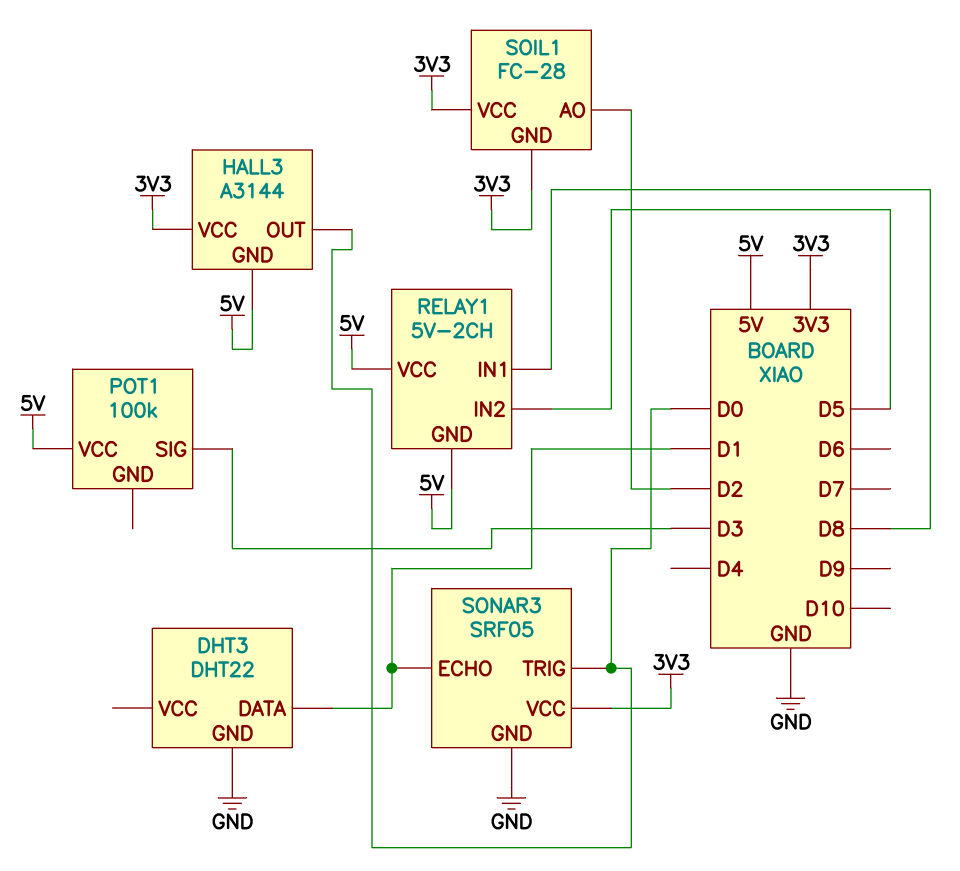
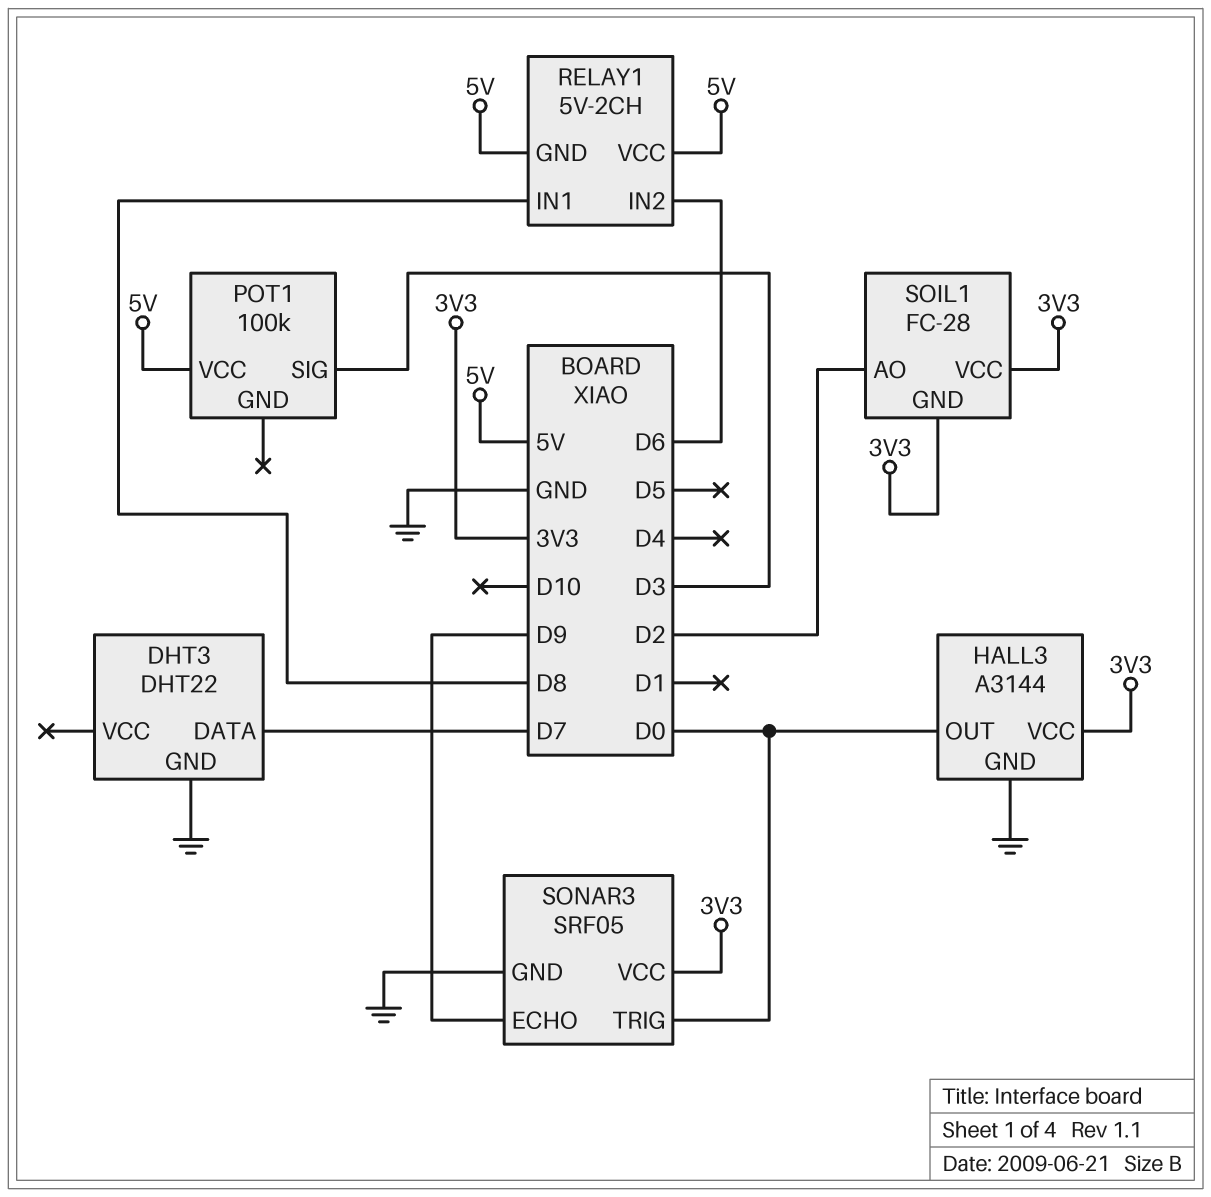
DHT3 pin DATA: D1 -> D7
HALL3 pin GND: 5V -> GND
RELAY1 pin IN2: D5 -> D6
SONAR3 pin ECHO: D1 -> D9

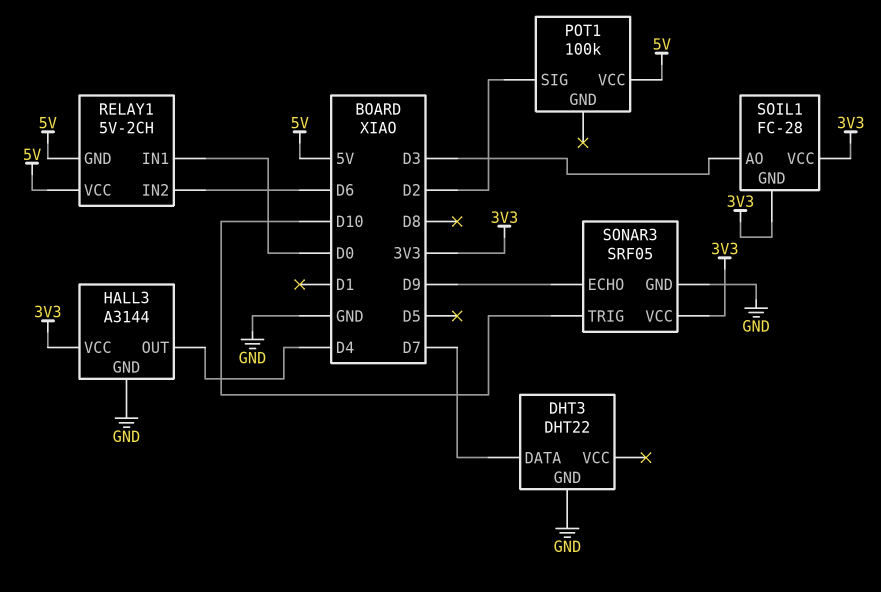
HALL3 pin OUT: D0 -> D4
POT1 pin SIG: D3 -> D2
RELAY1 pin IN1: D8 -> D0
SOIL1 pin AO: D2 -> D3
SONAR3 pin TRIG: D0 -> D10

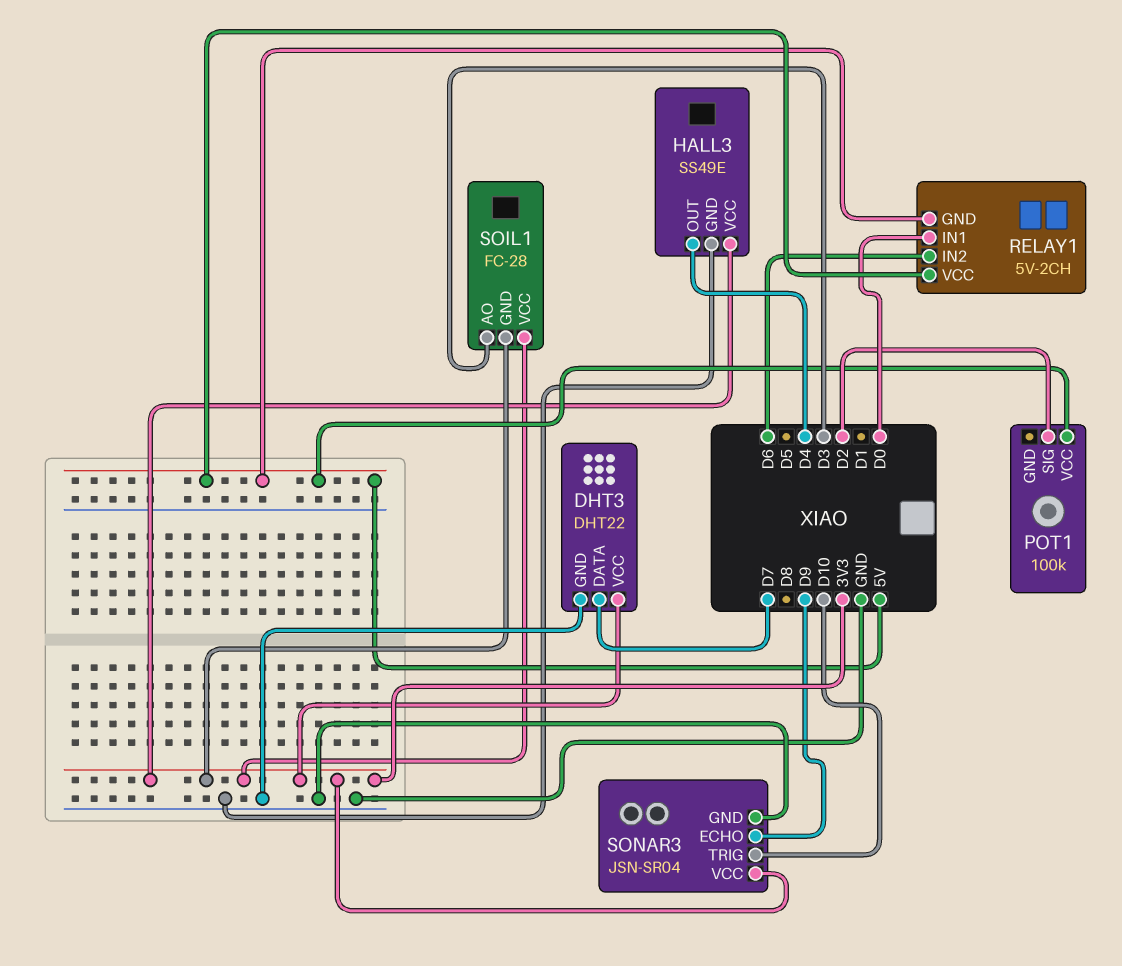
DHT3 pin VCC: none -> 3V3
HALL3: A3144 -> SS49E
SONAR3: SRF05 -> JSN-SR04

